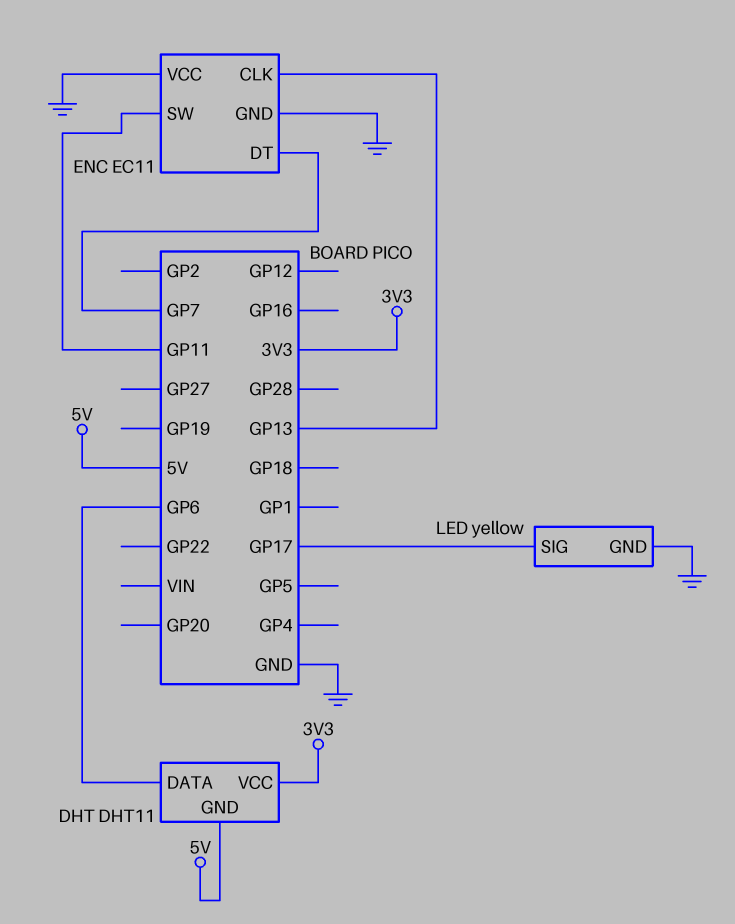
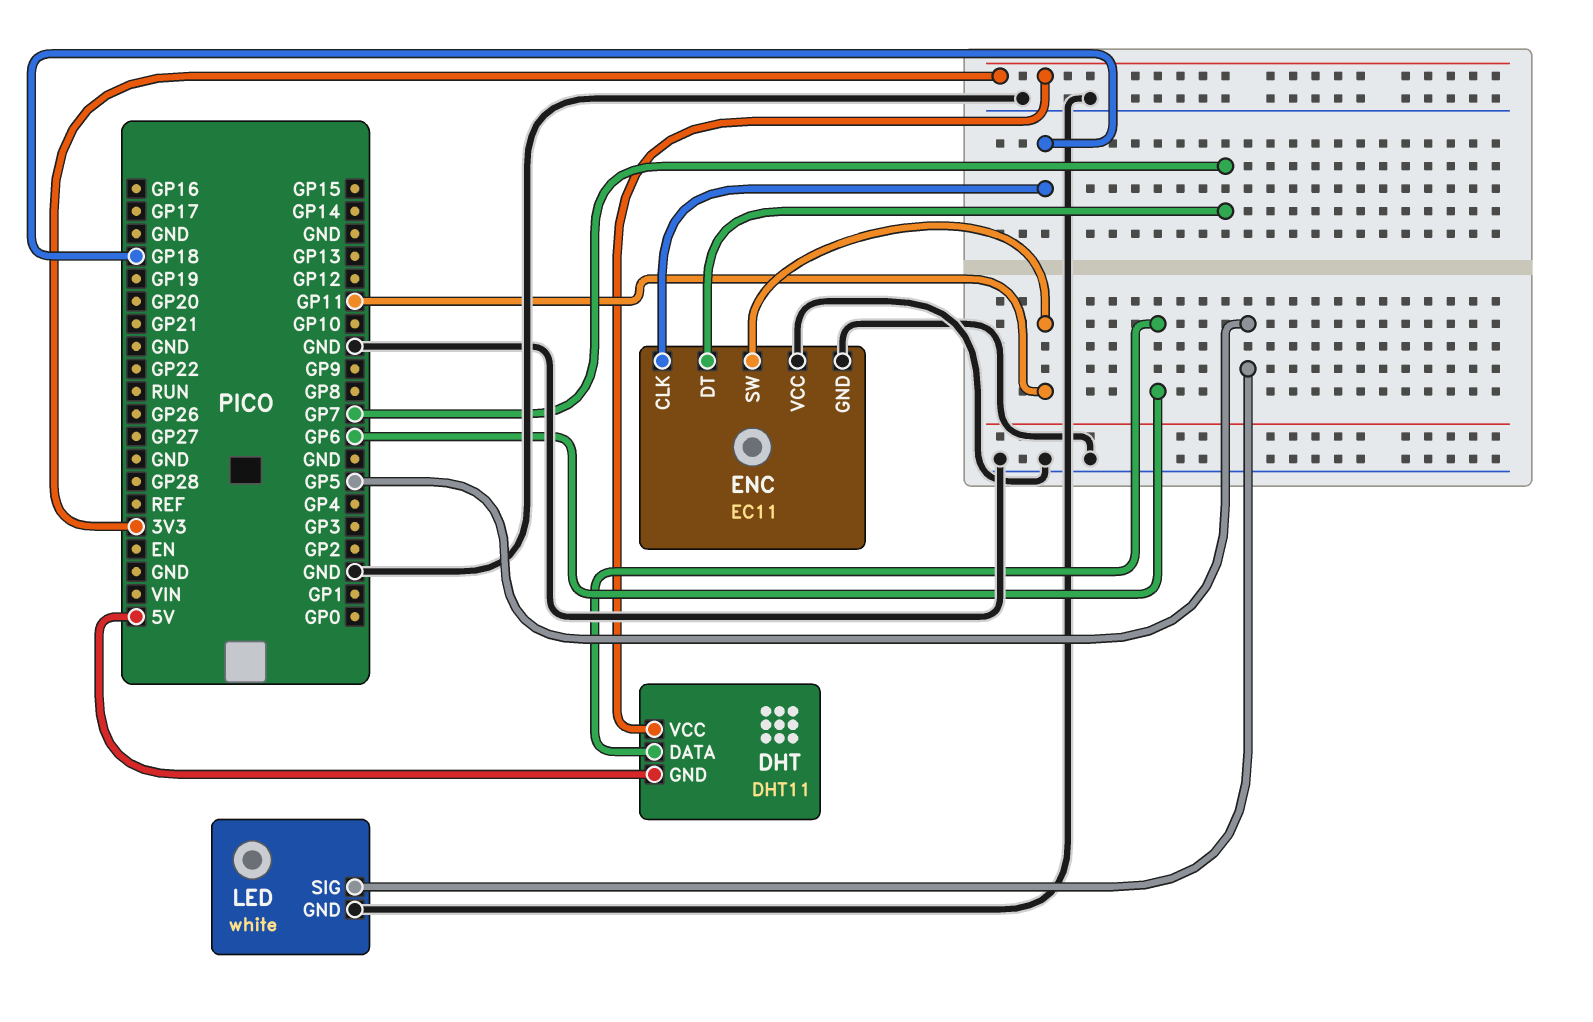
ENC pin CLK: GP13 -> GP18
LED: yellow -> white
LED pin SIG: GP17 -> GP5

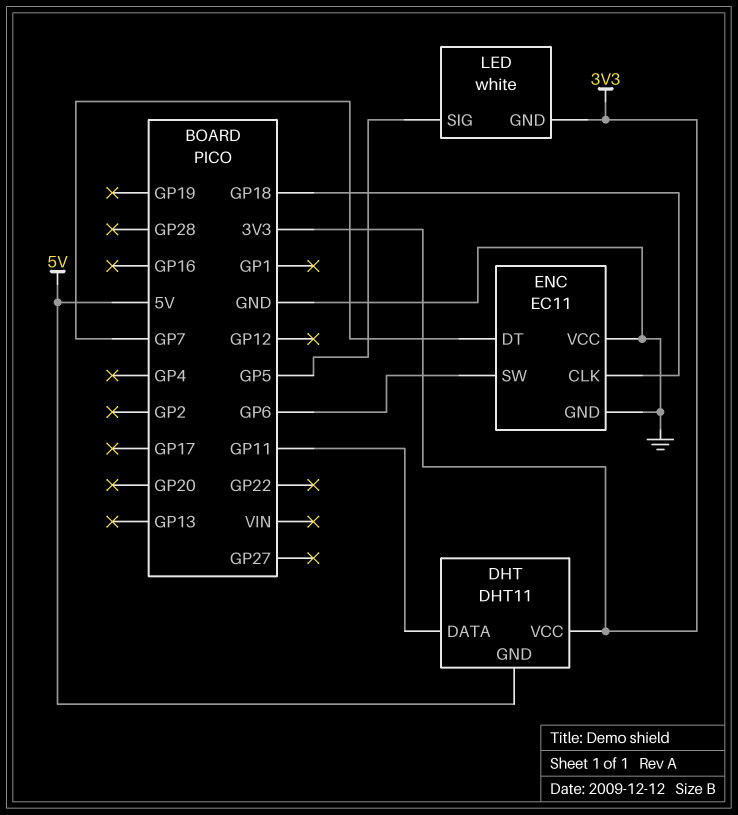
DHT pin DATA: GP6 -> GP11
ENC pin SW: GP11 -> GP6
LED pin GND: GND -> 3V3

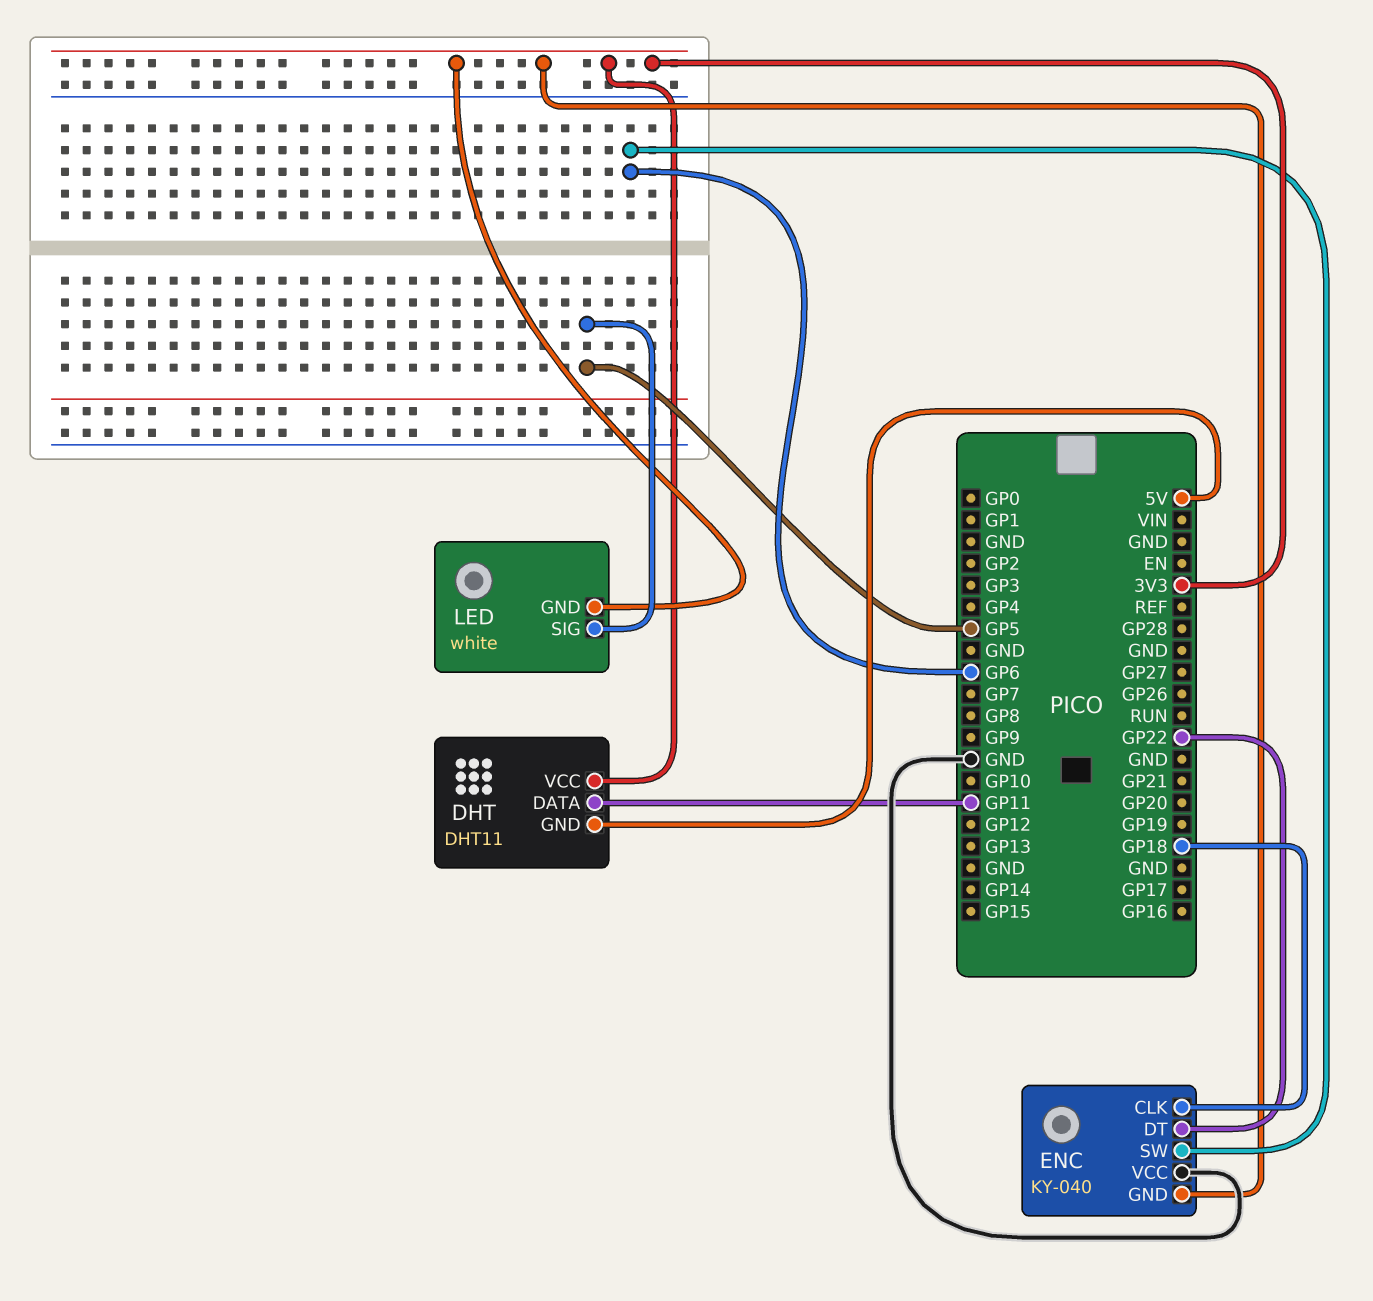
ENC: EC11 -> KY-040
ENC pin DT: GP7 -> GP22
ENC pin GND: GND -> 3V3

